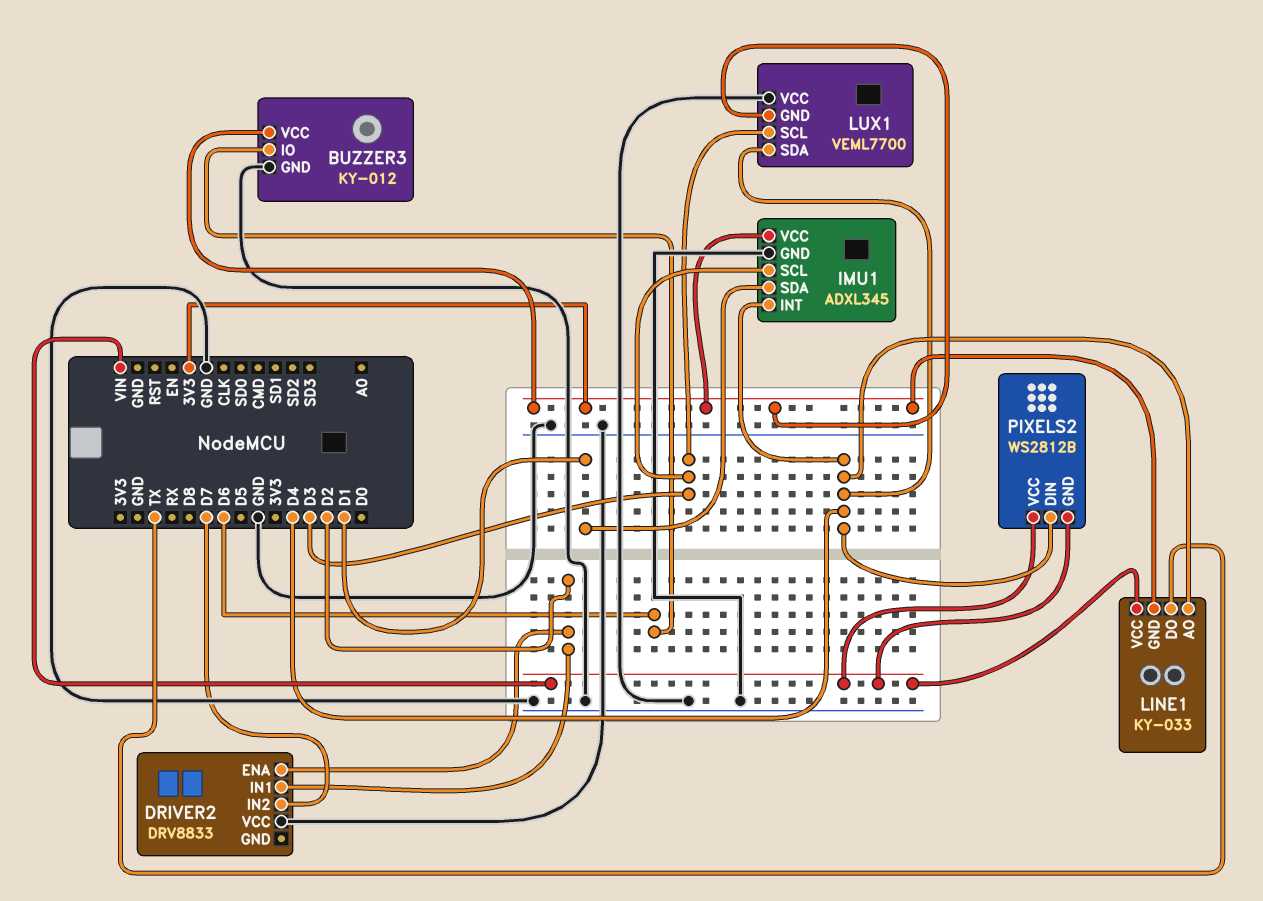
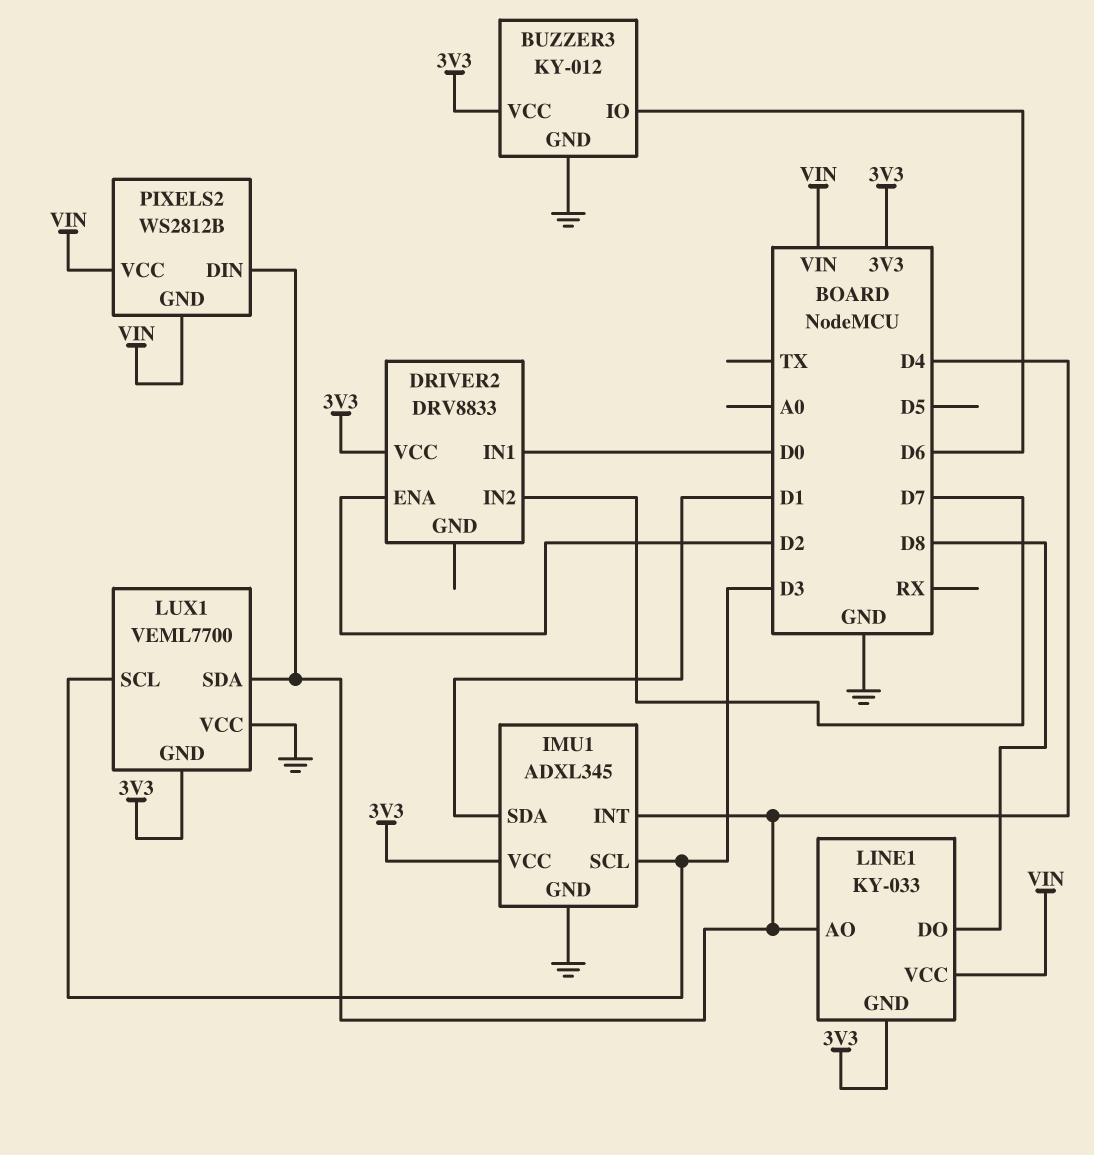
DRIVER2 pin IN1: D2 -> D0
DRIVER2 pin VCC: GND -> 3V3
LINE1 pin DO: TX -> D8

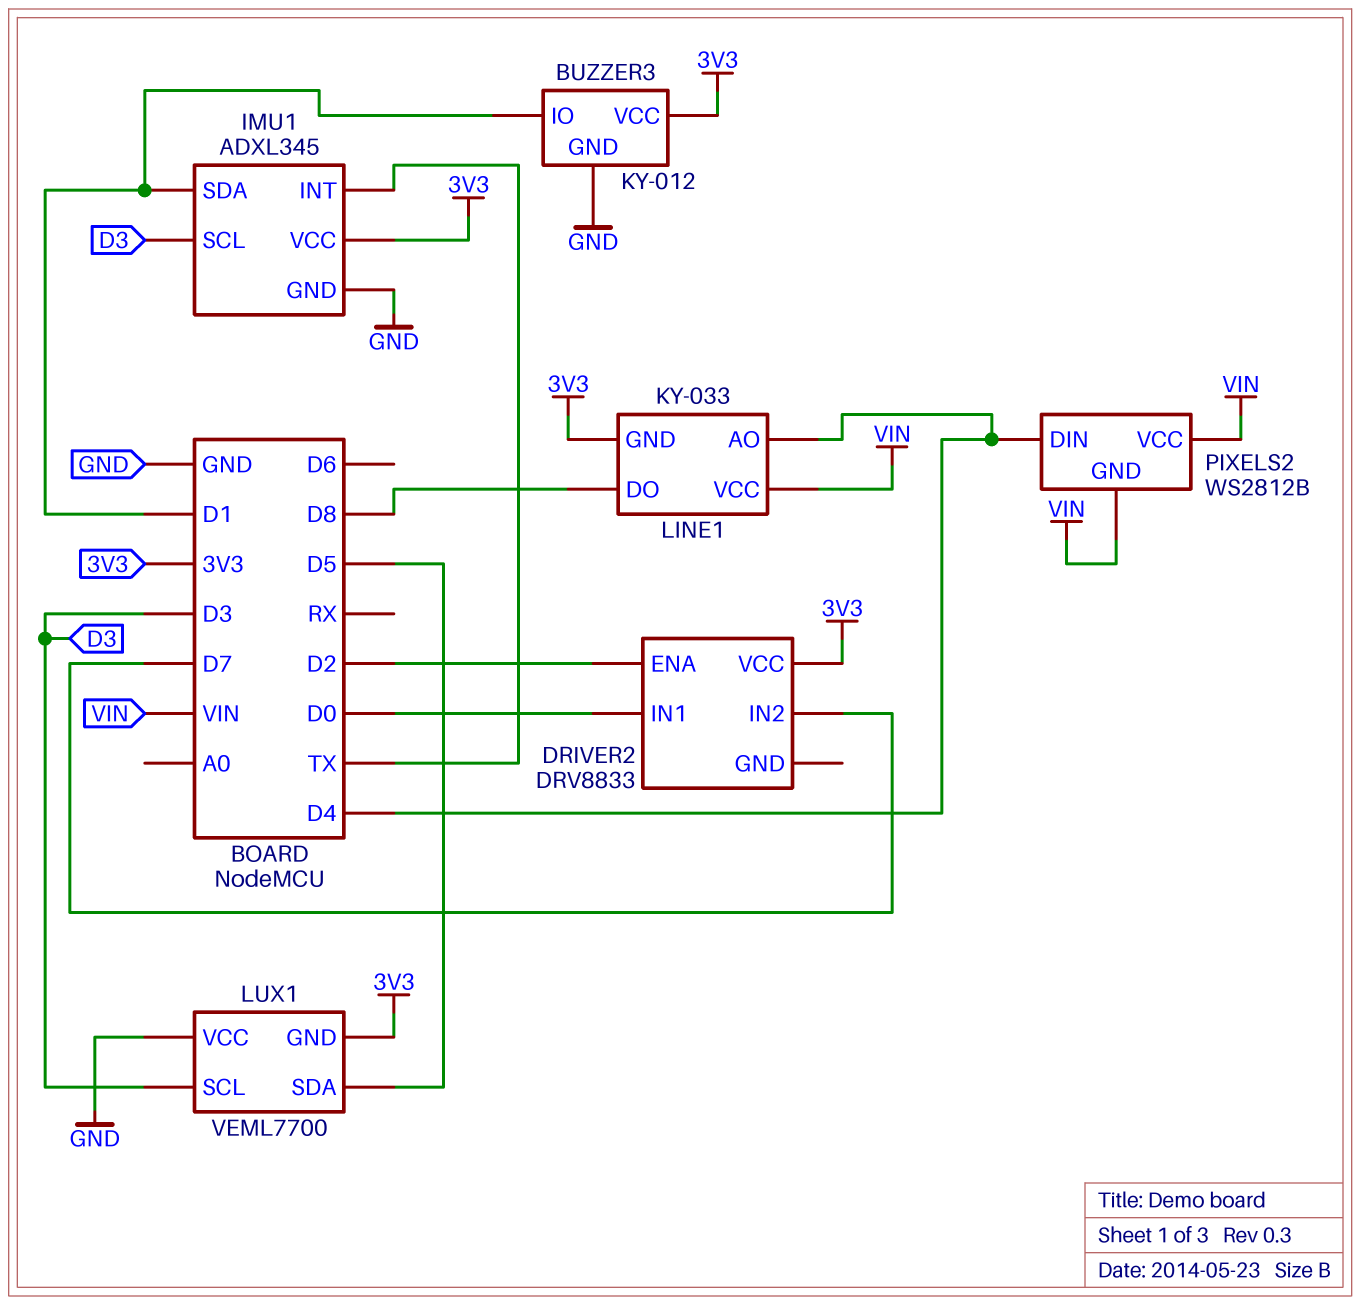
BUZZER3 pin IO: D6 -> D1
IMU1 pin INT: D4 -> TX
LUX1 pin SDA: D4 -> D5

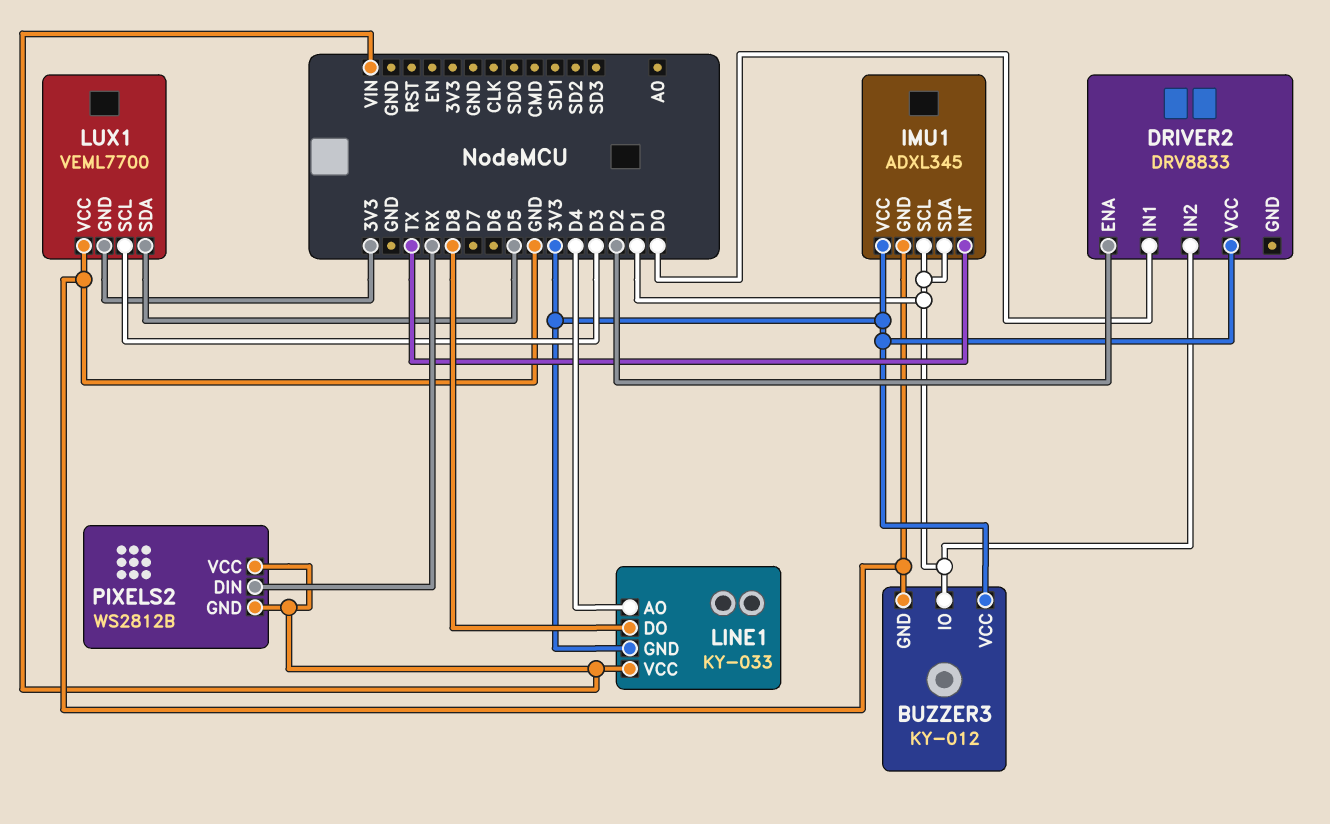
DRIVER2 pin IN2: D7 -> D1
IMU1 pin SCL: D3 -> D1
PIXELS2 pin DIN: D4 -> RX

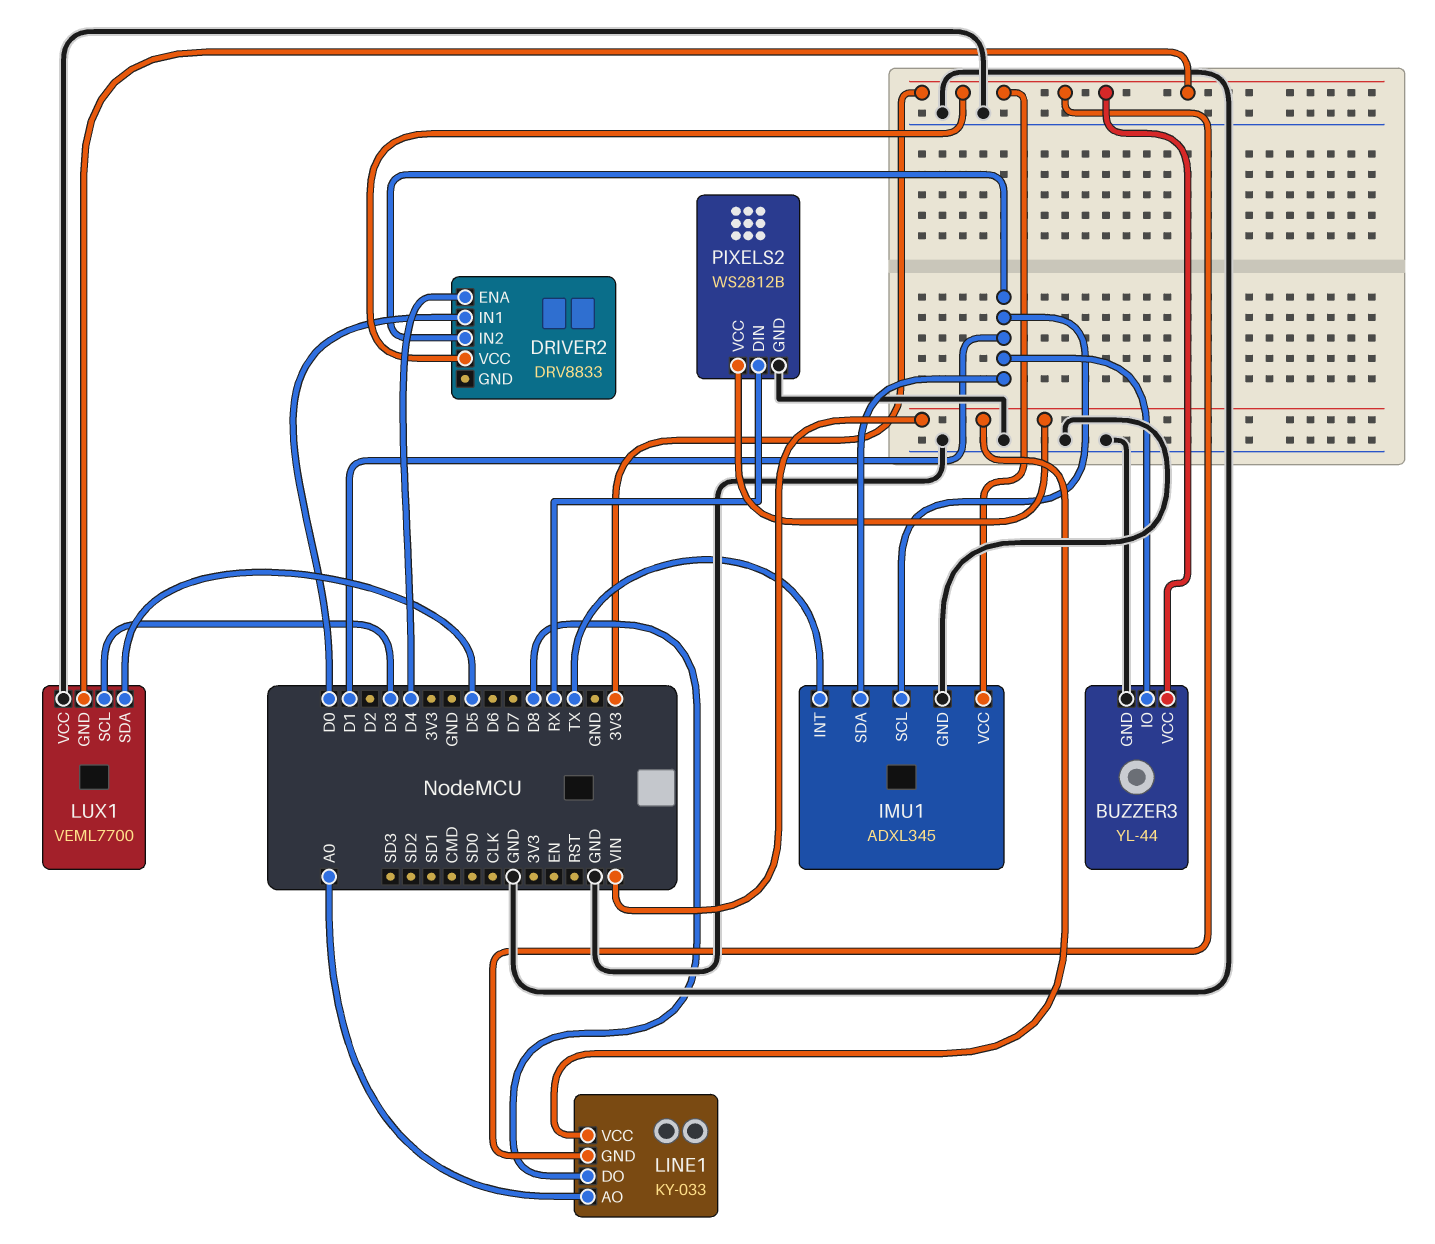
BUZZER3: KY-012 -> YL-44
DRIVER2 pin ENA: D2 -> D4
LINE1 pin AO: D4 -> A0
PIXELS2 pin GND: VIN -> GND

